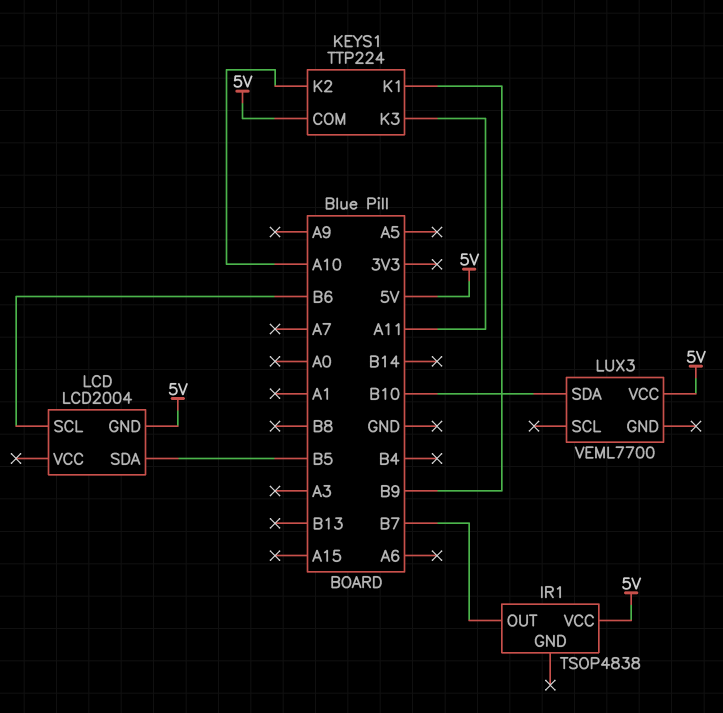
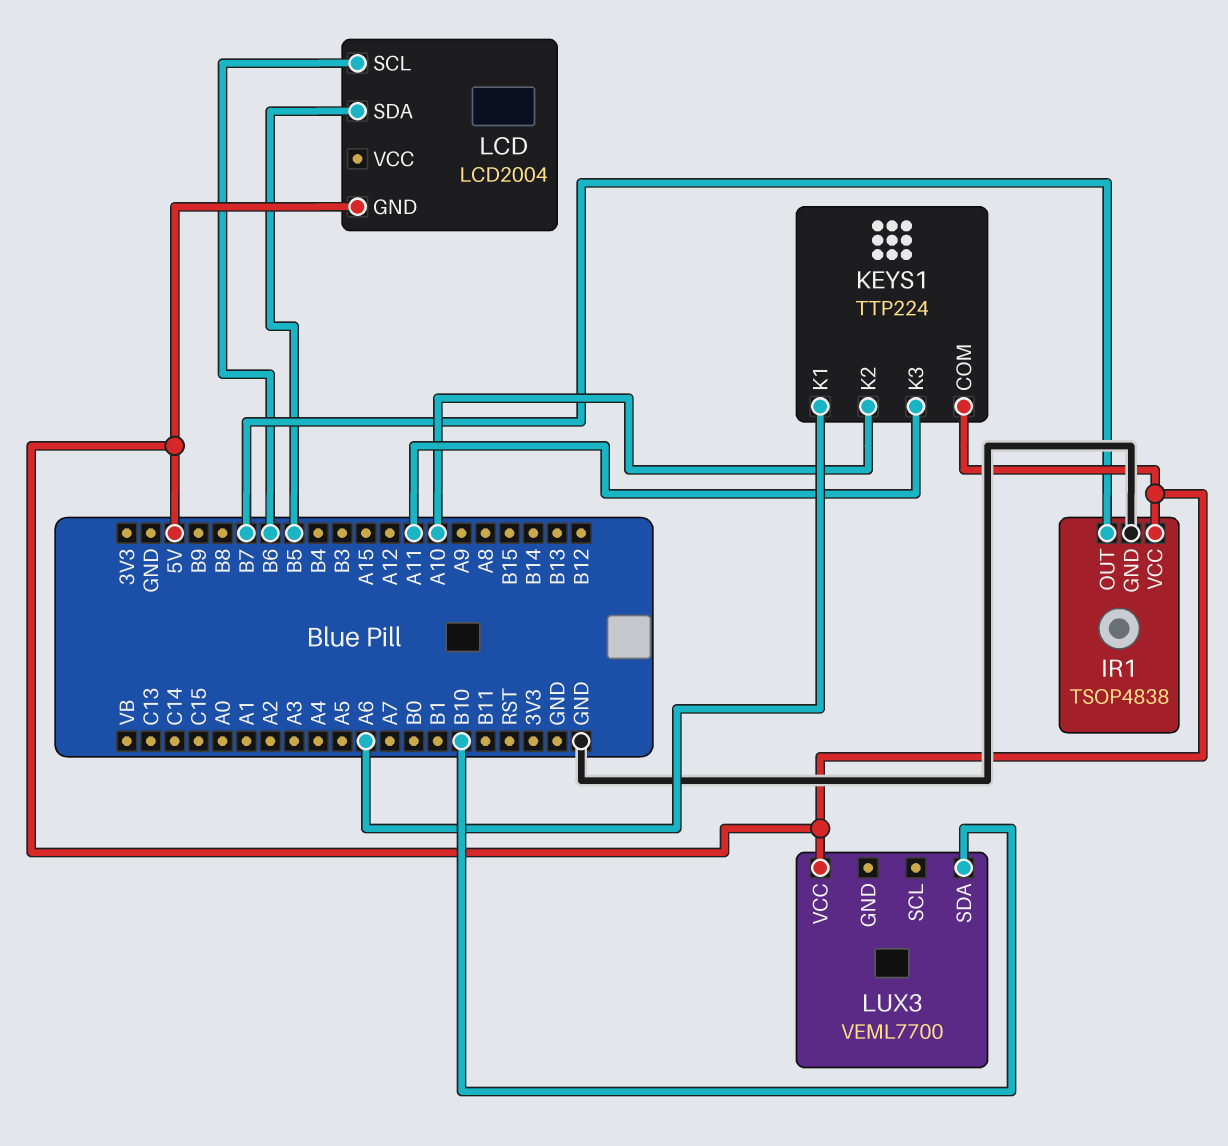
IR1 pin GND: none -> GND
KEYS1 pin K1: B9 -> A6

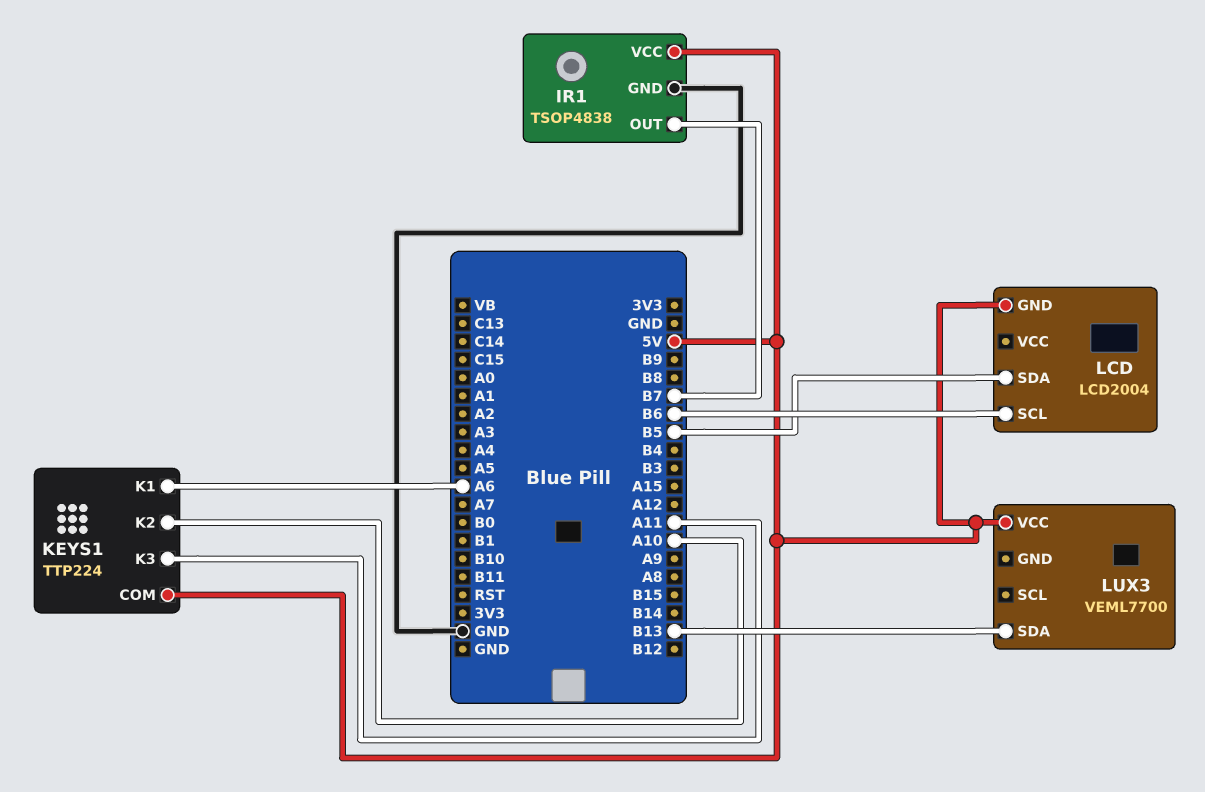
LUX3 pin SDA: B10 -> B13

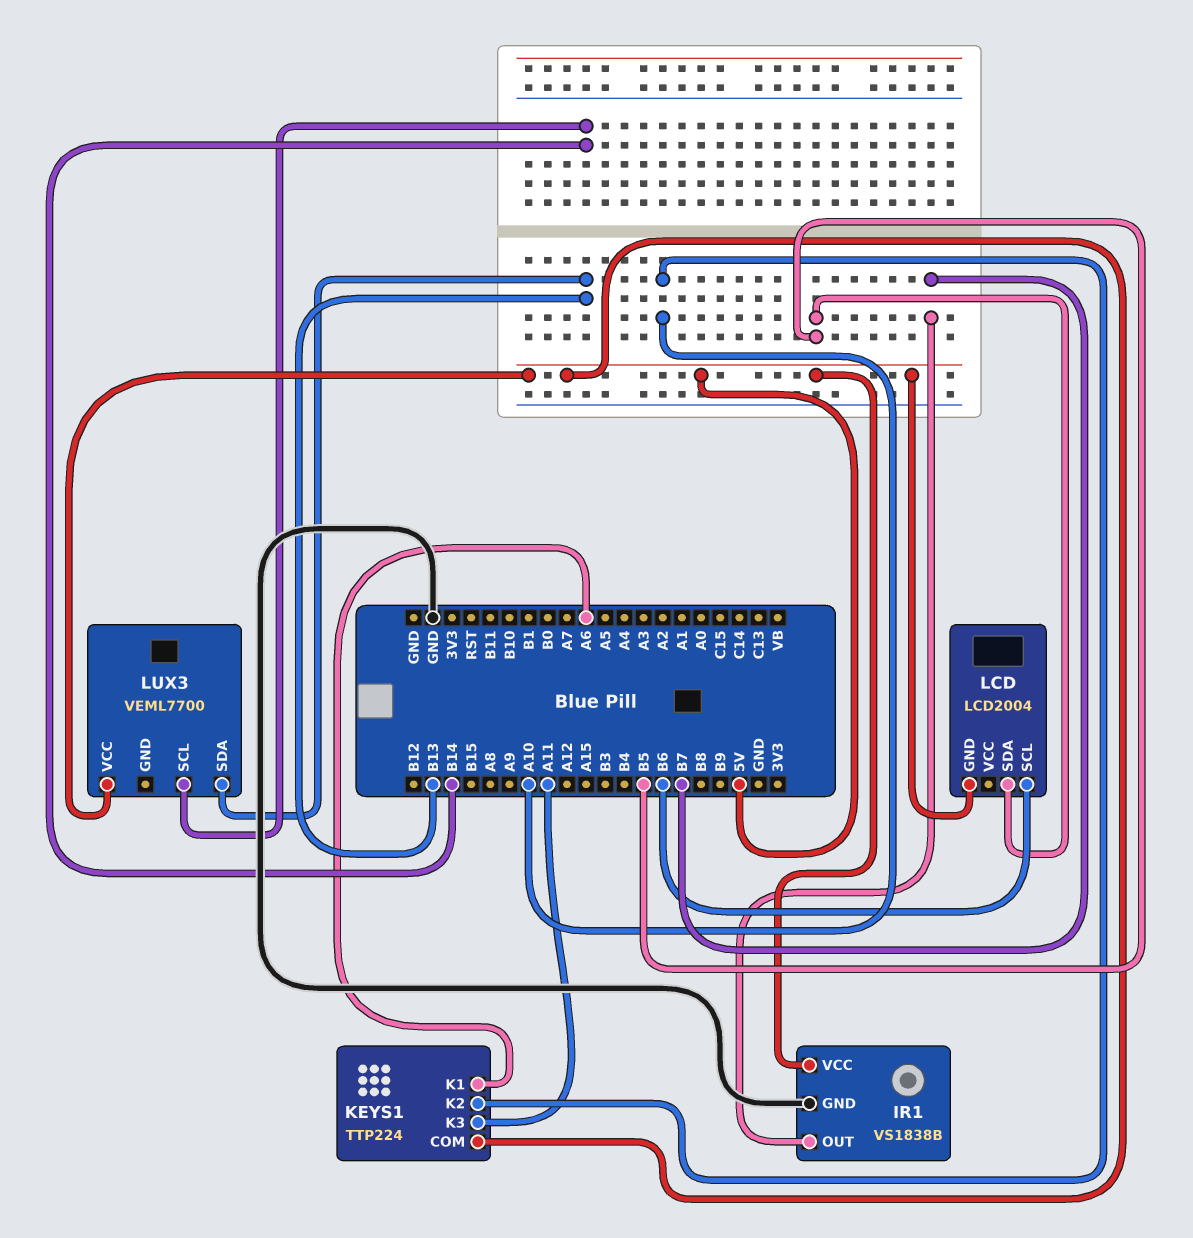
IR1: TSOP4838 -> VS1838B
LUX3 pin SCL: none -> B14

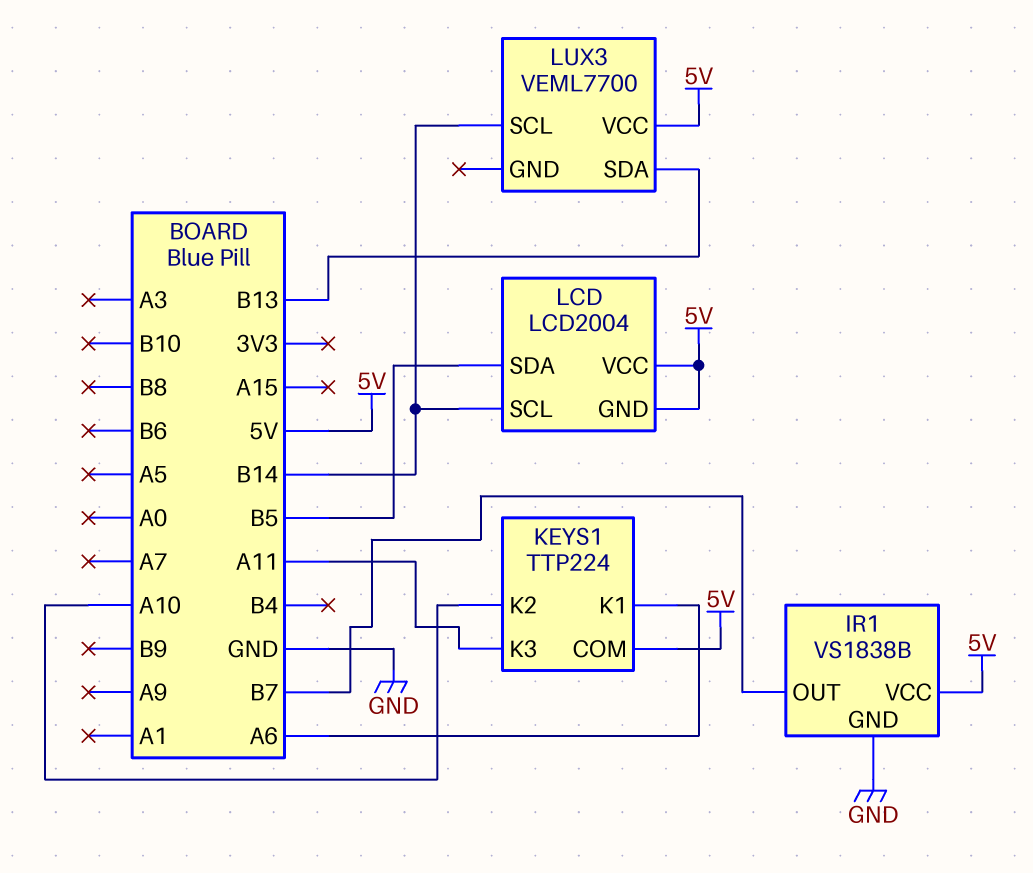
LCD pin SCL: B6 -> B14
LCD pin VCC: none -> 5V

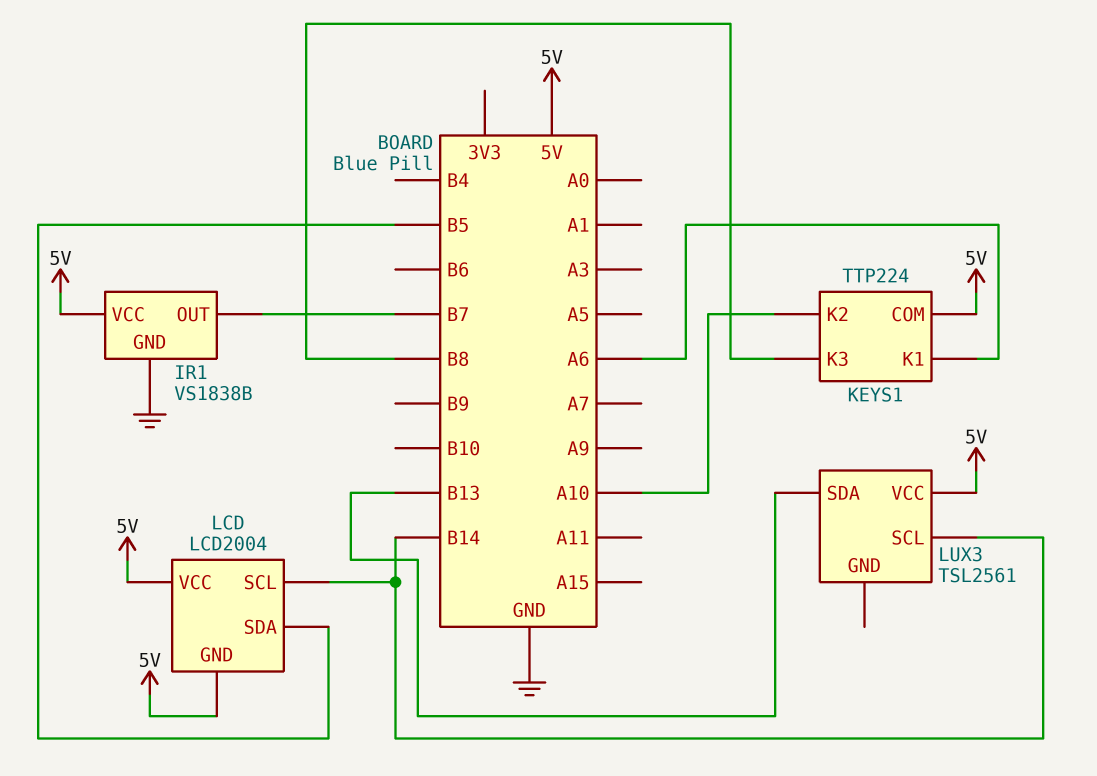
KEYS1 pin K3: A11 -> B8
LUX3: VEML7700 -> TSL2561

